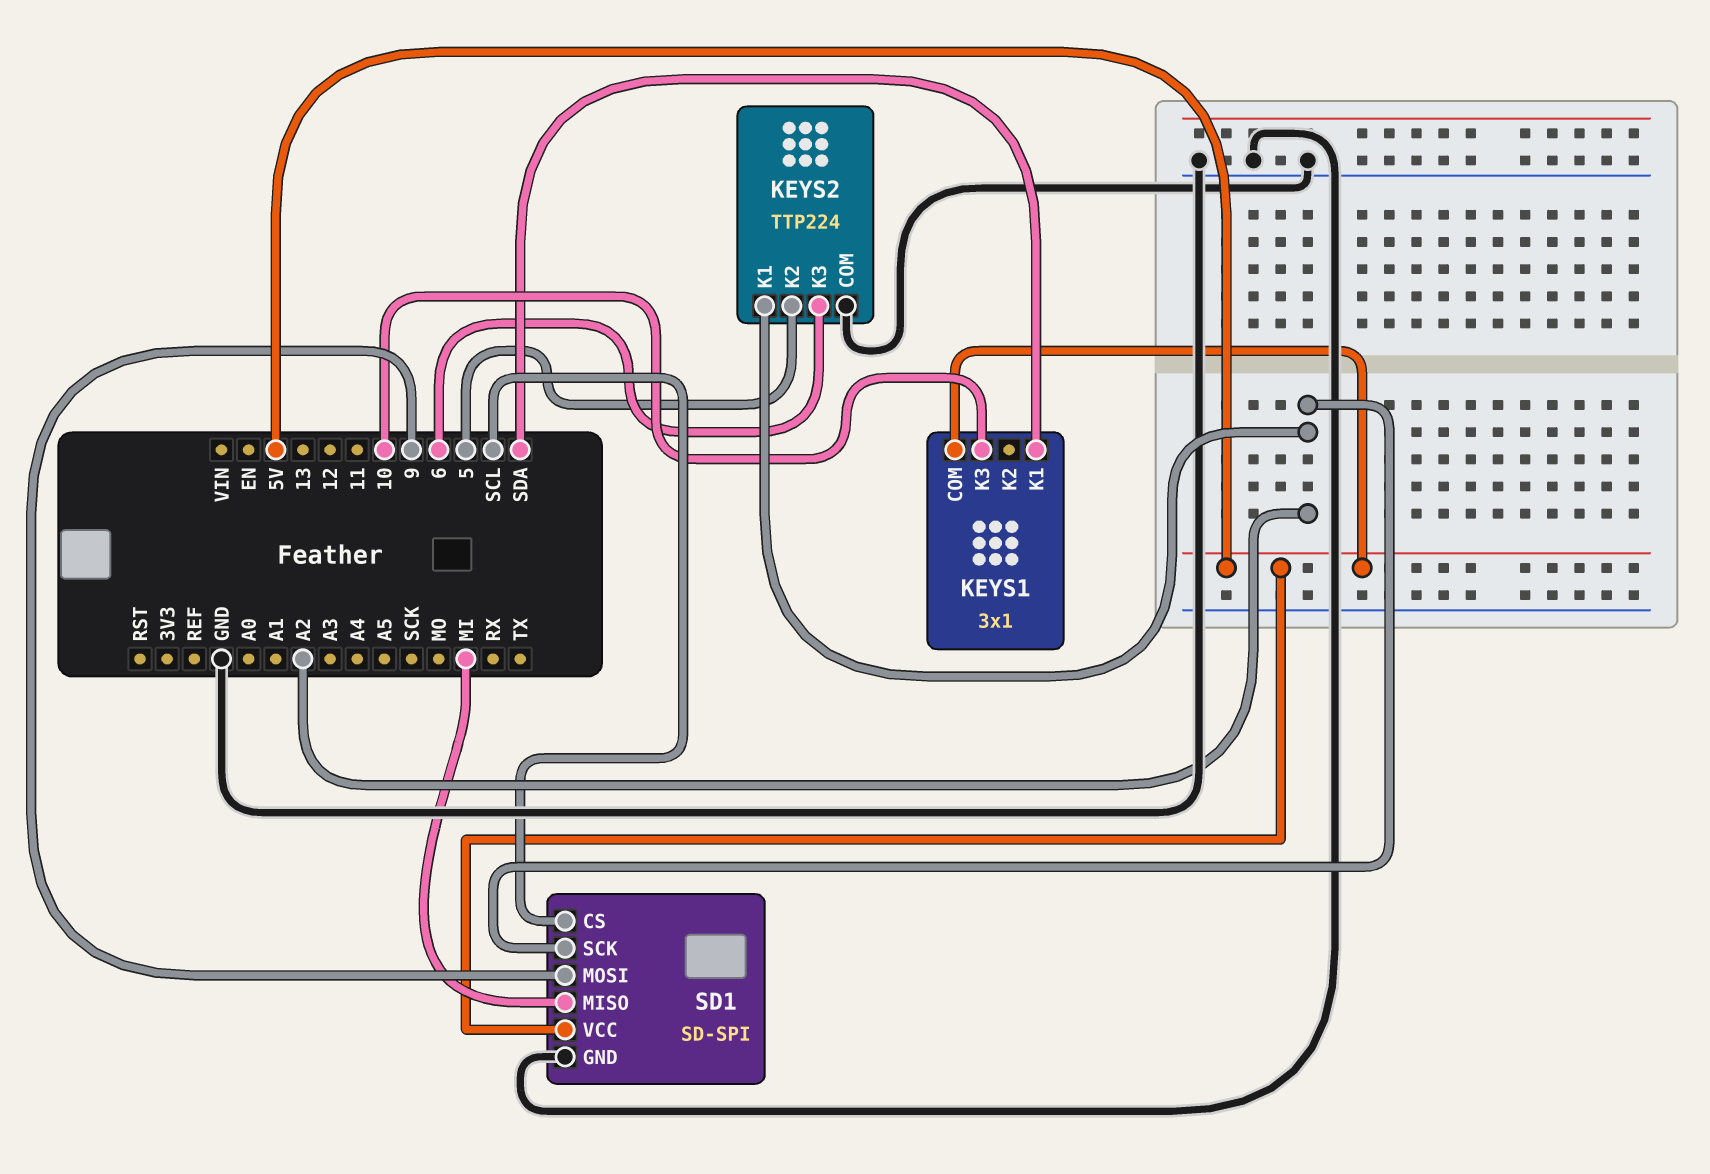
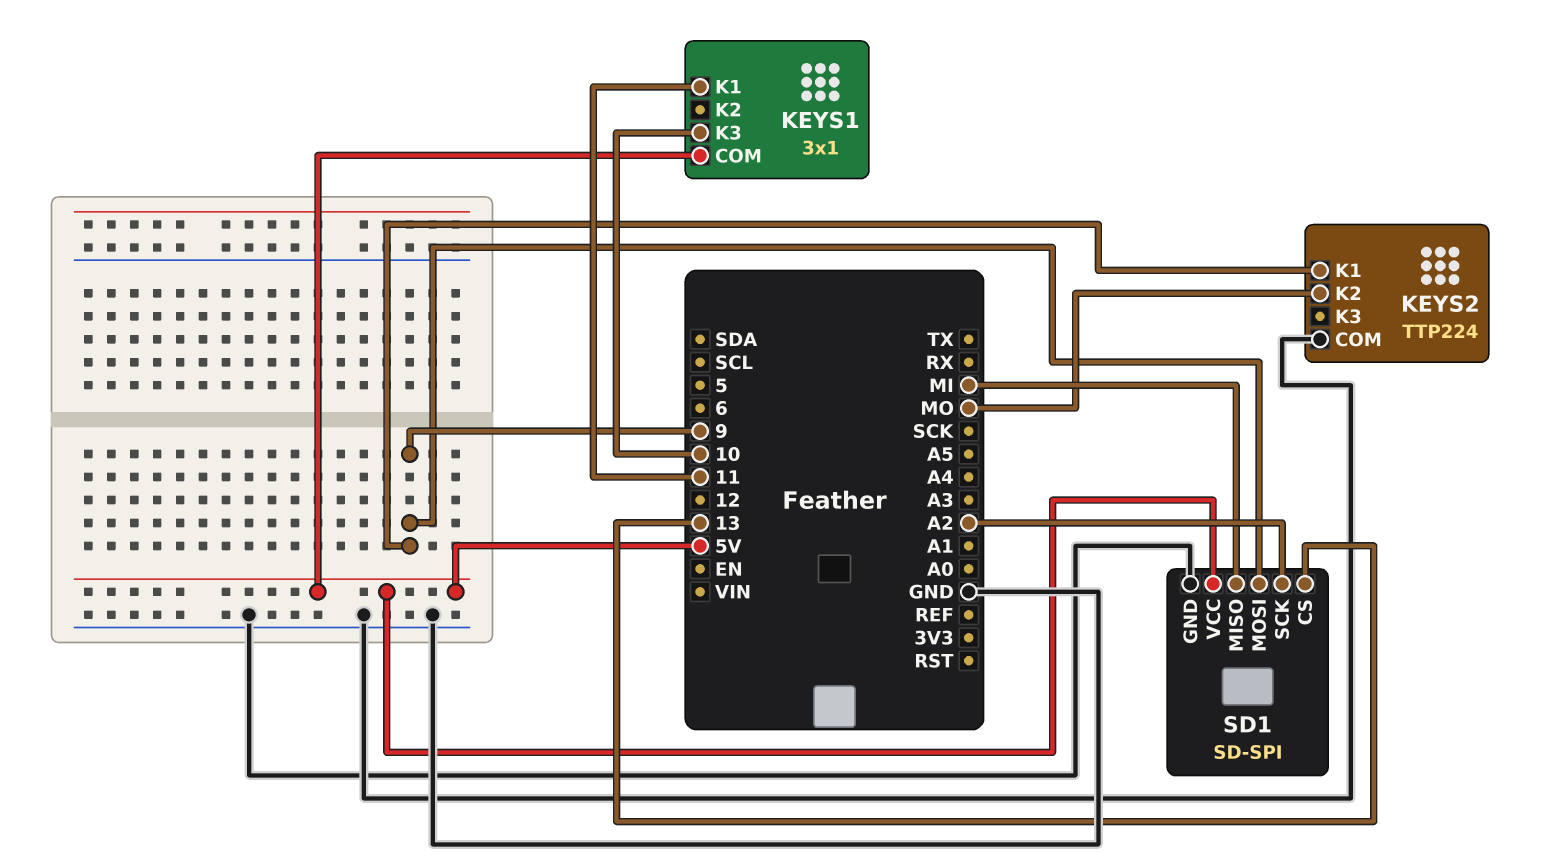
KEYS1 pin K1: SDA -> 11
KEYS2 pin K1: A2 -> 9
KEYS2 pin K2: 5 -> MO
KEYS2 pin K3: 6 -> none
SD1 pin CS: SCL -> 13

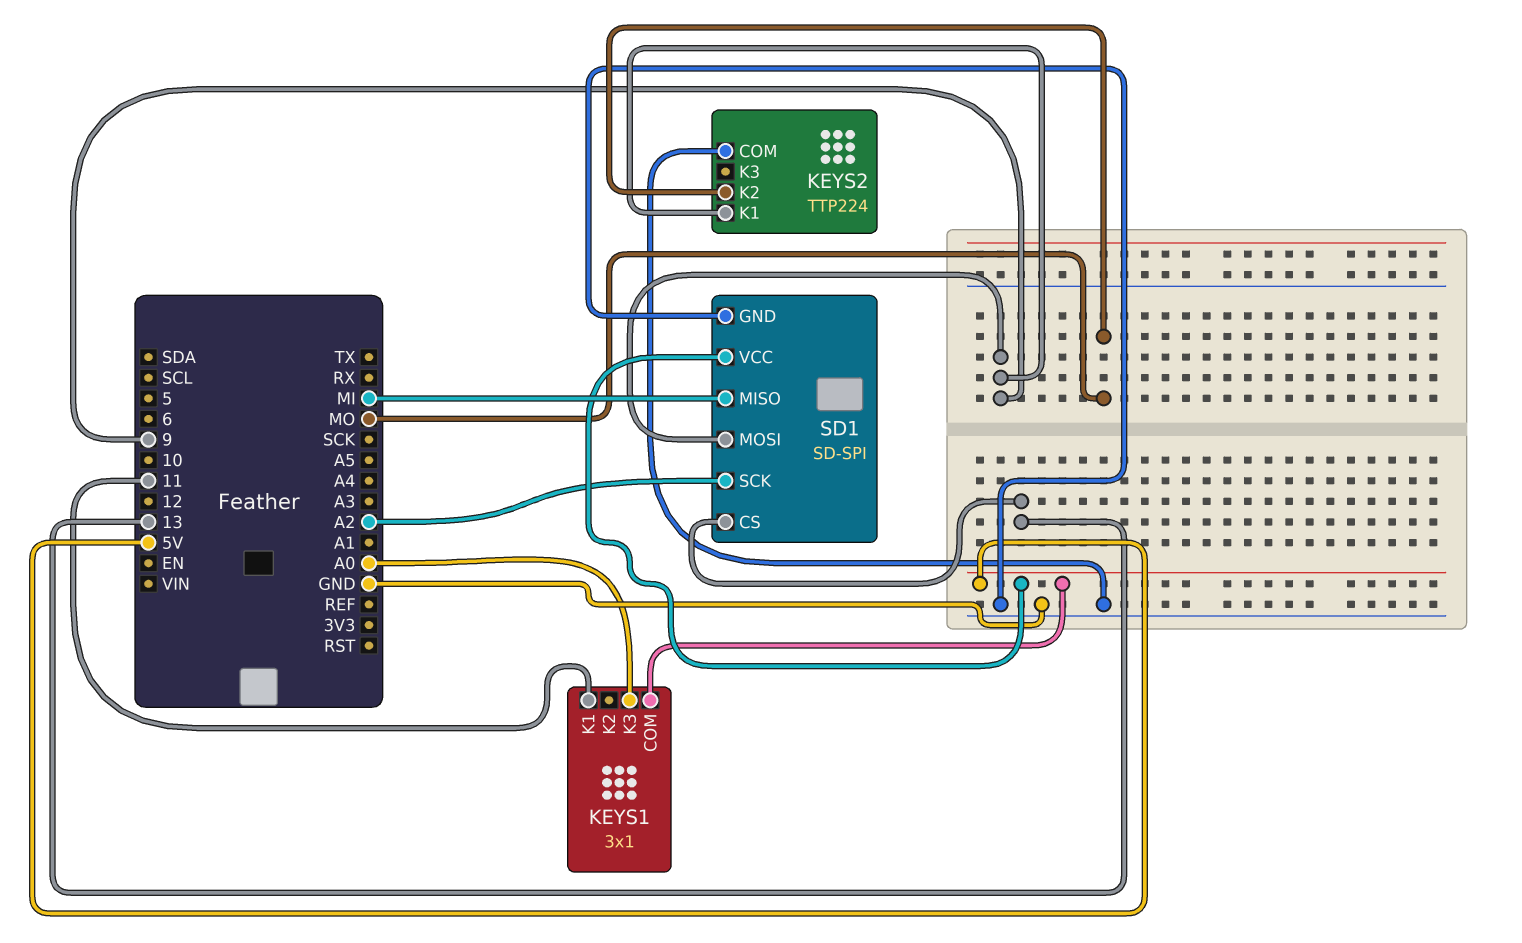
KEYS1 pin K3: 10 -> A0

